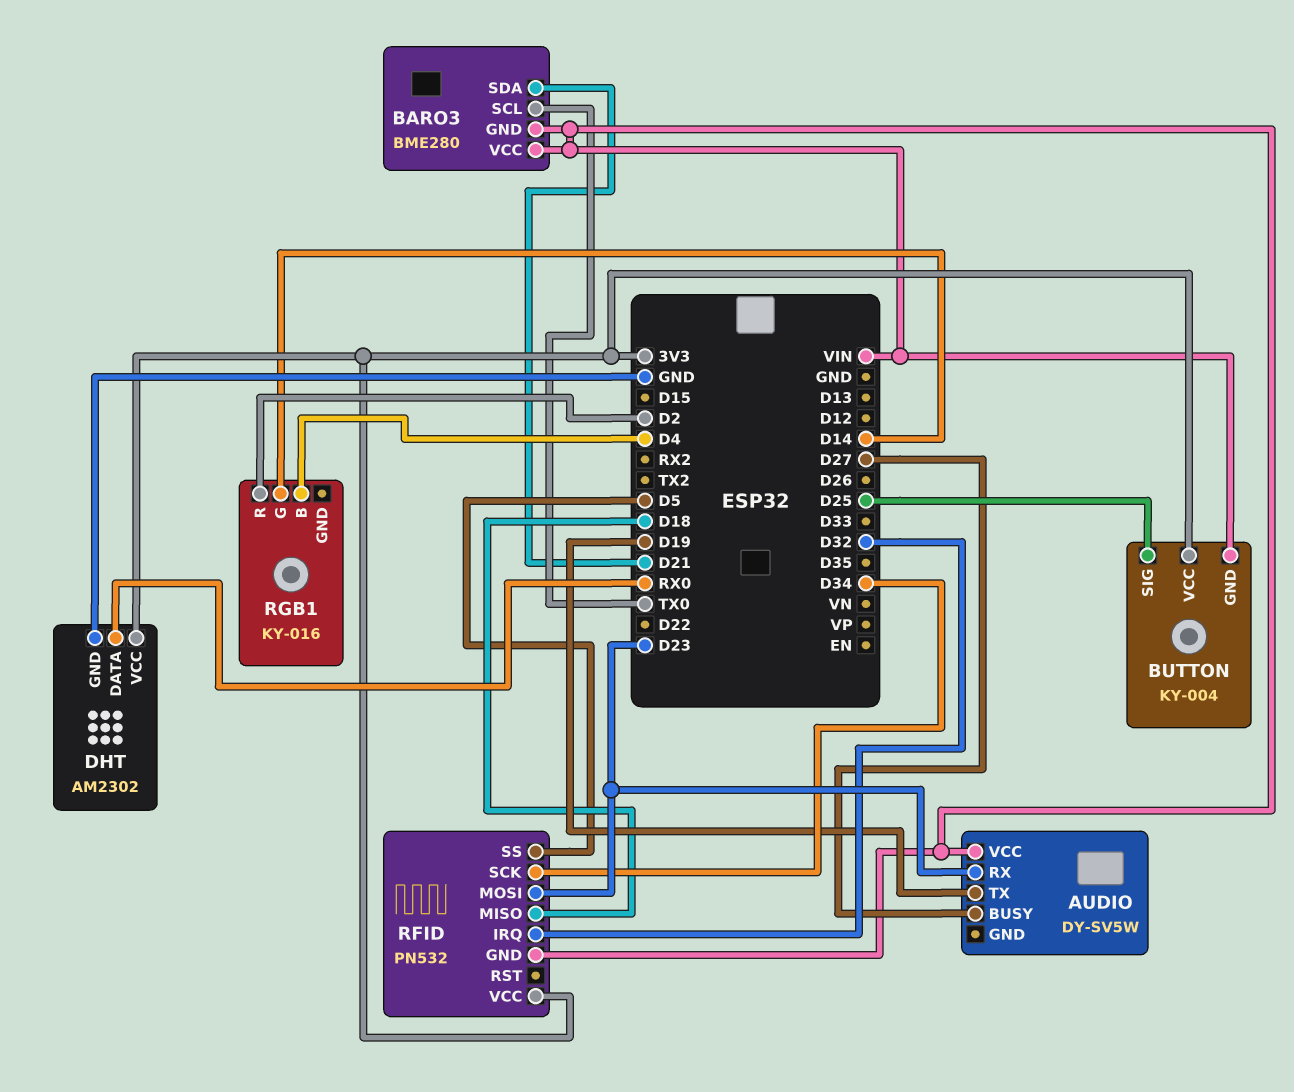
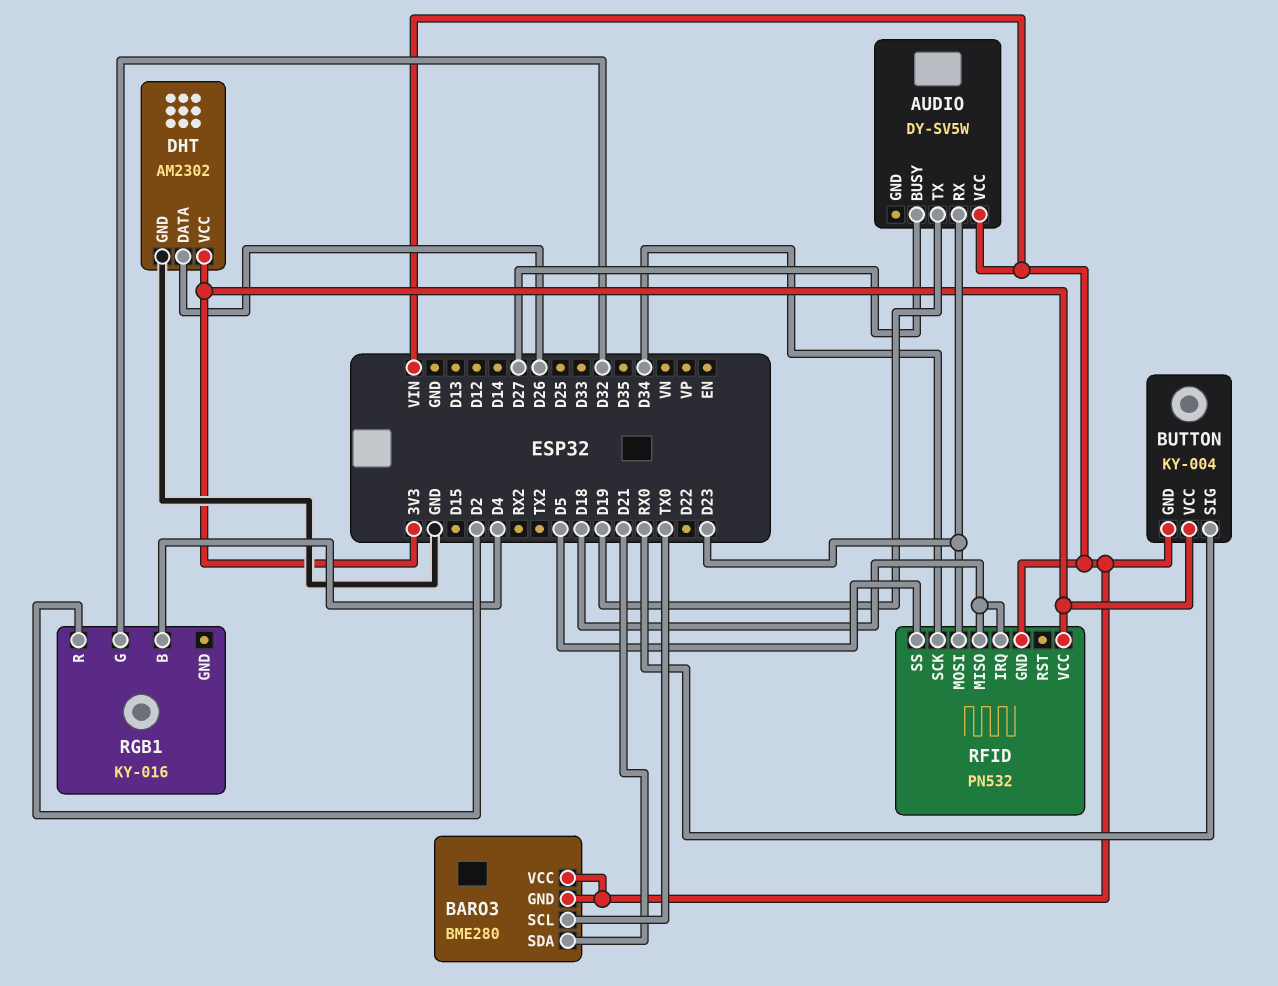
BUTTON pin SIG: D25 -> RX0
DHT pin DATA: RX0 -> D26
RFID pin IRQ: D32 -> D18
RGB1 pin G: D14 -> D32

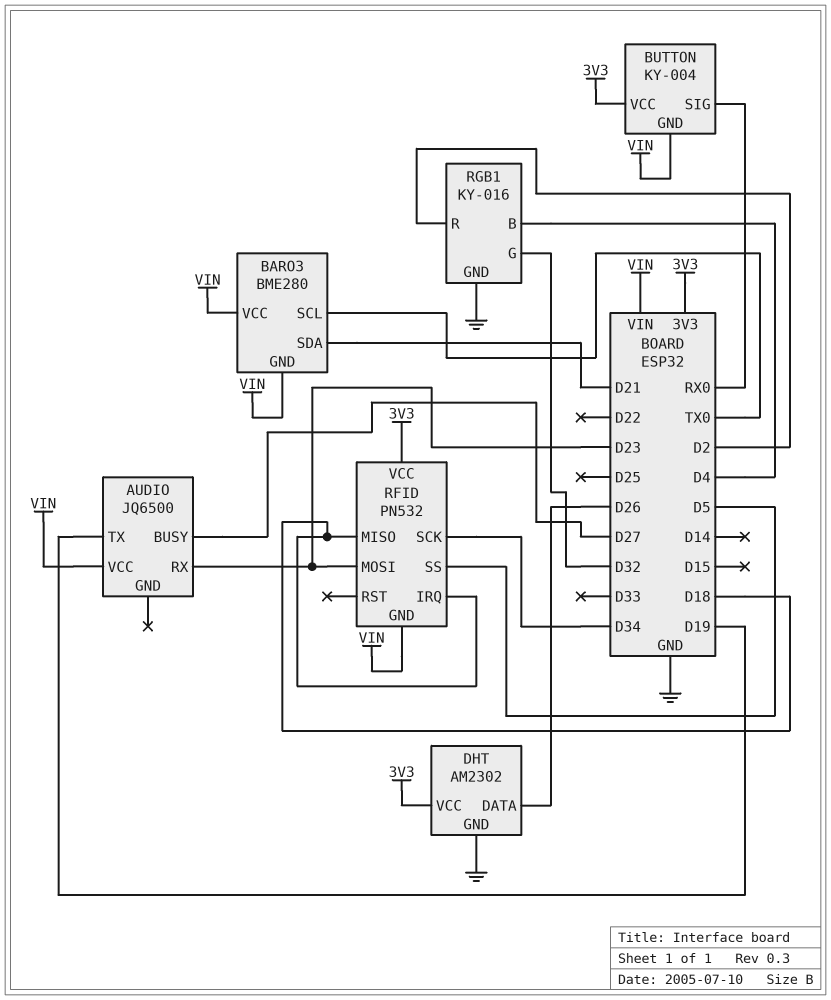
AUDIO: DY-SV5W -> JQ6500
RGB1 pin GND: none -> GND

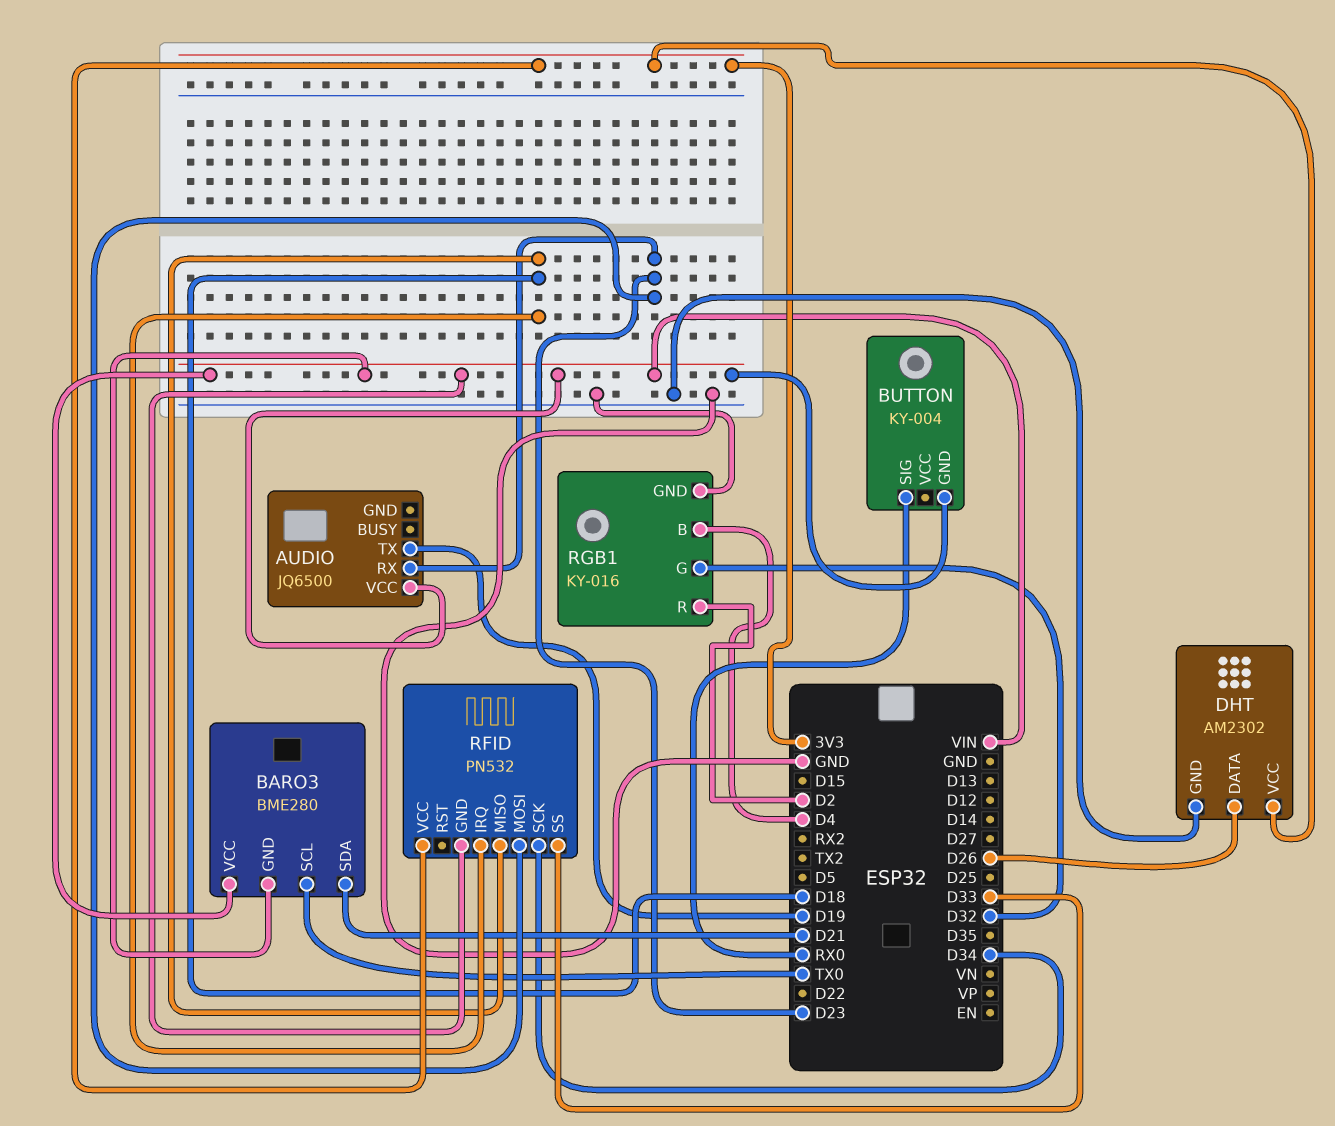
AUDIO pin BUSY: D27 -> none
BUTTON pin VCC: 3V3 -> none
RFID pin SS: D5 -> D33

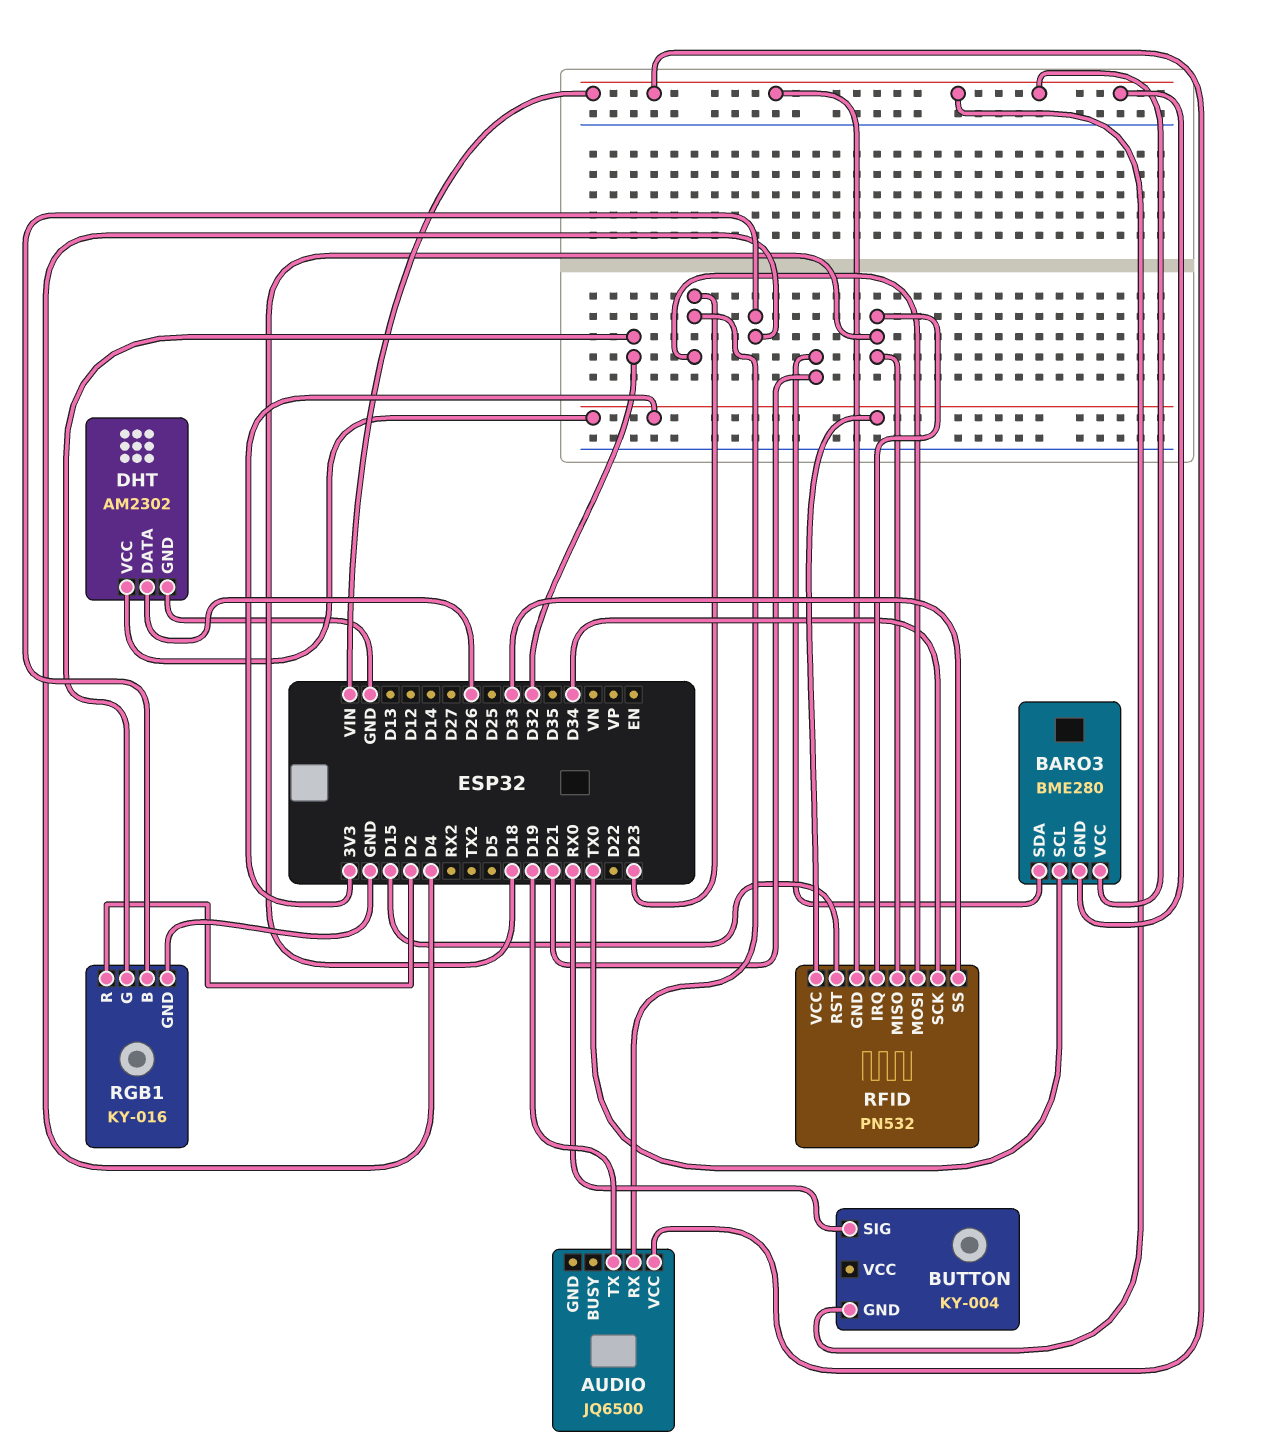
RFID pin RST: none -> D15

